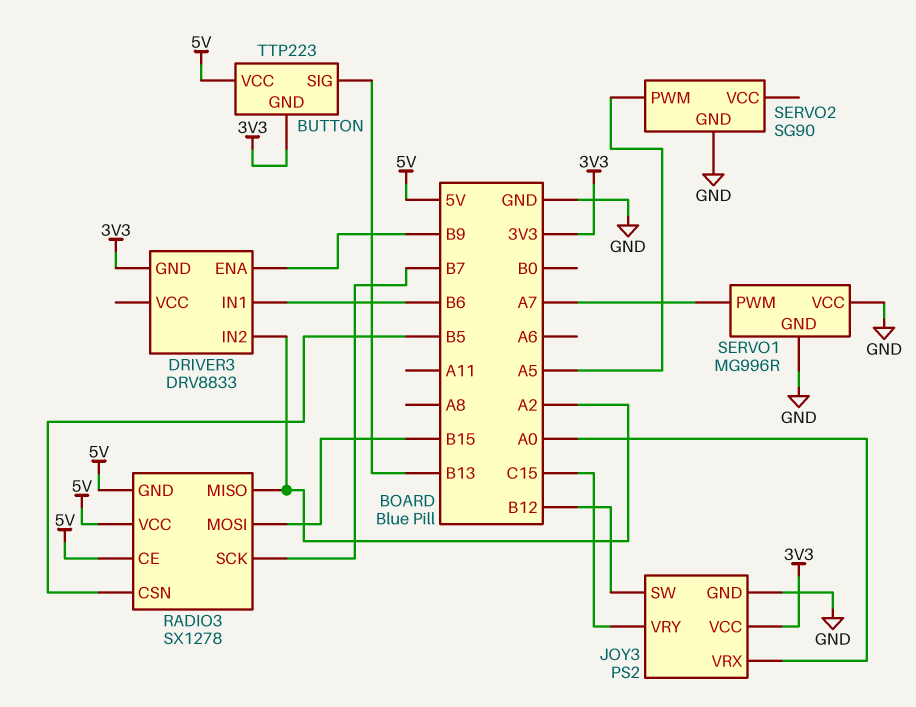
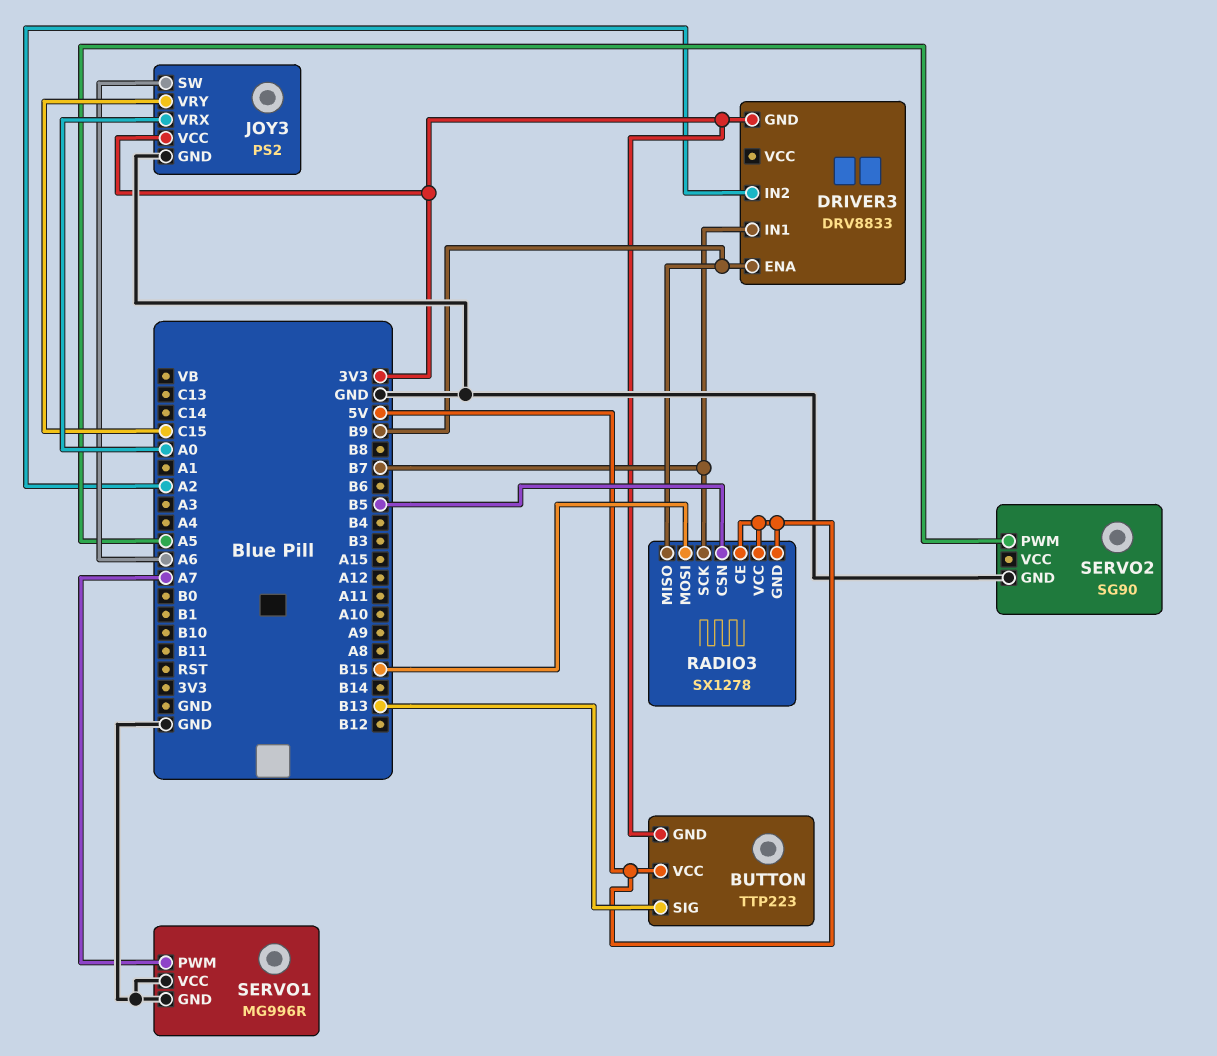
DRIVER3 pin IN1: B6 -> B7
JOY3 pin SW: B12 -> A6
RADIO3 pin MISO: A2 -> B9

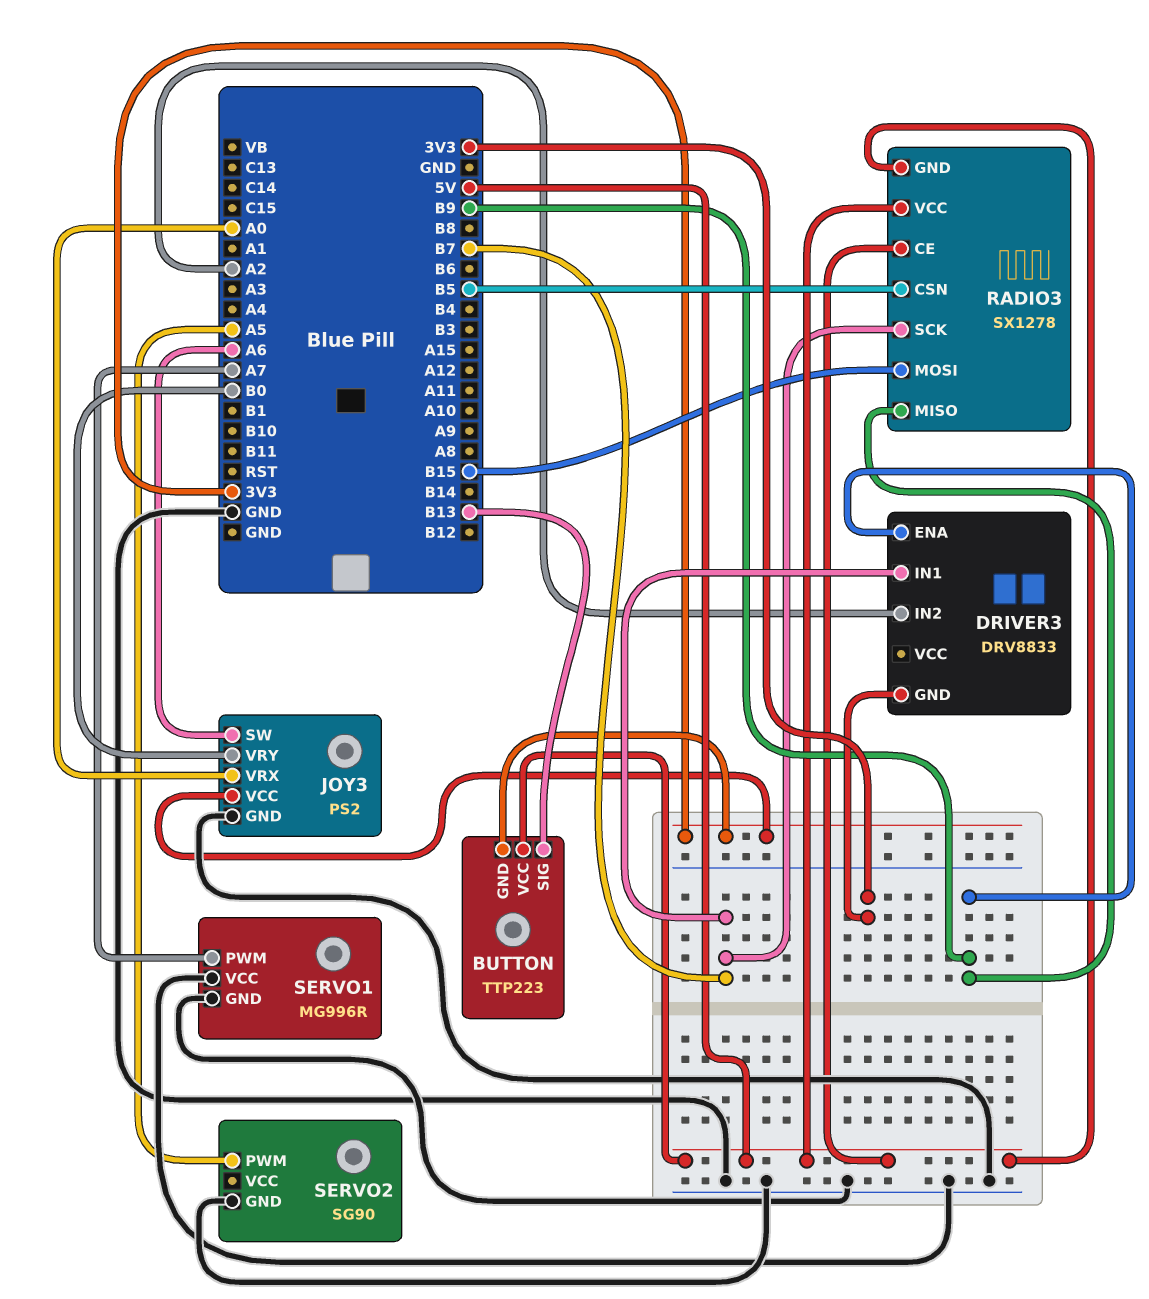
JOY3 pin VRY: C15 -> B0

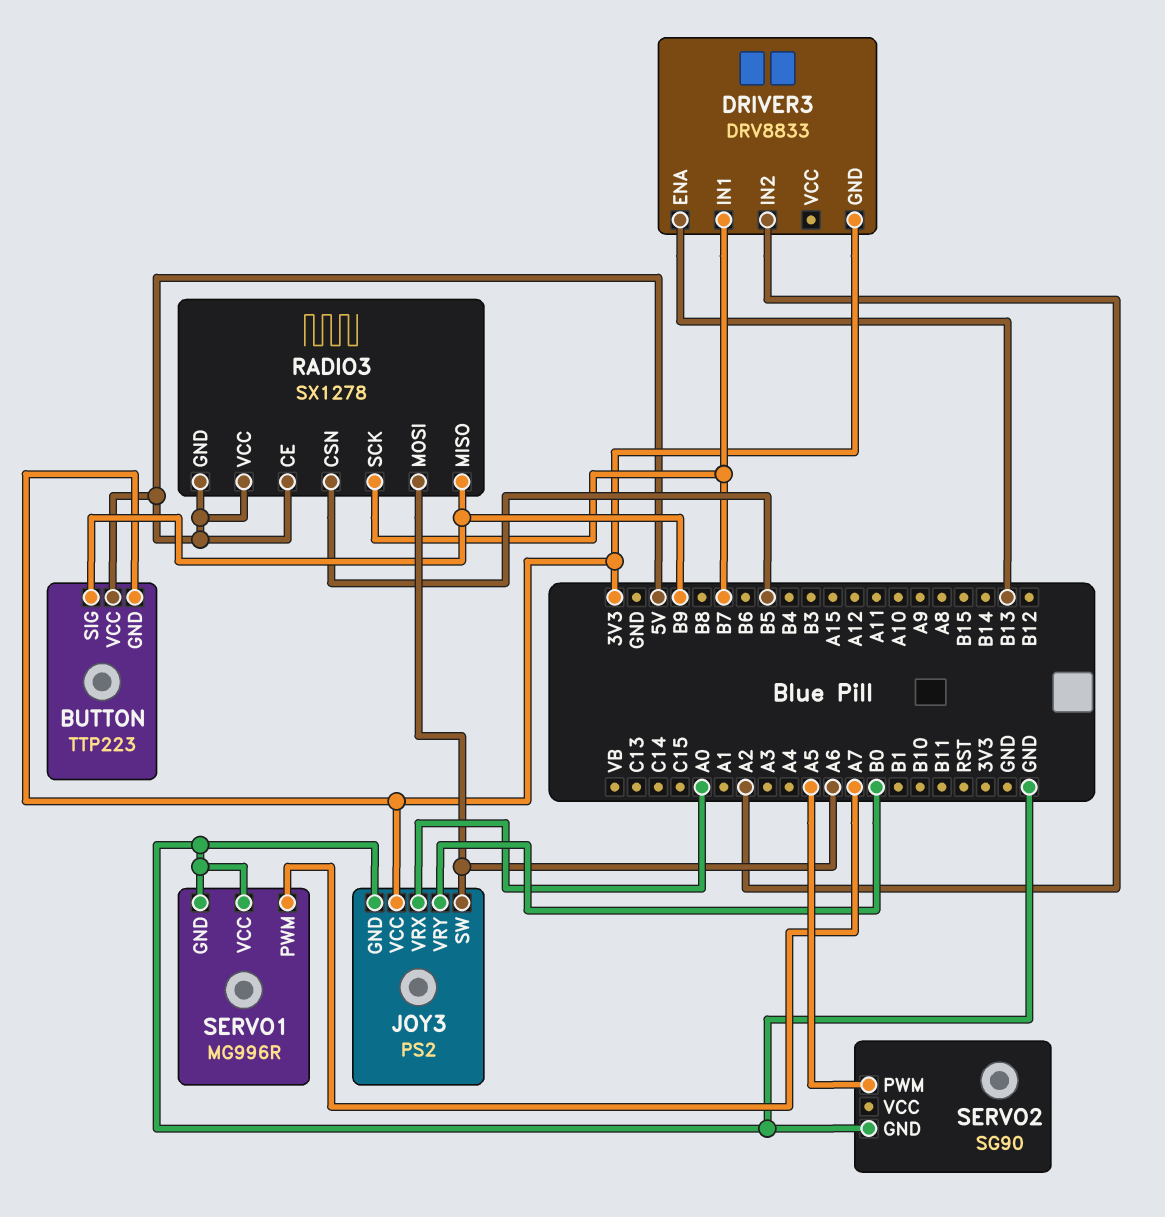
BUTTON pin SIG: B13 -> B9
DRIVER3 pin ENA: B9 -> B13
RADIO3 pin MOSI: B15 -> A6

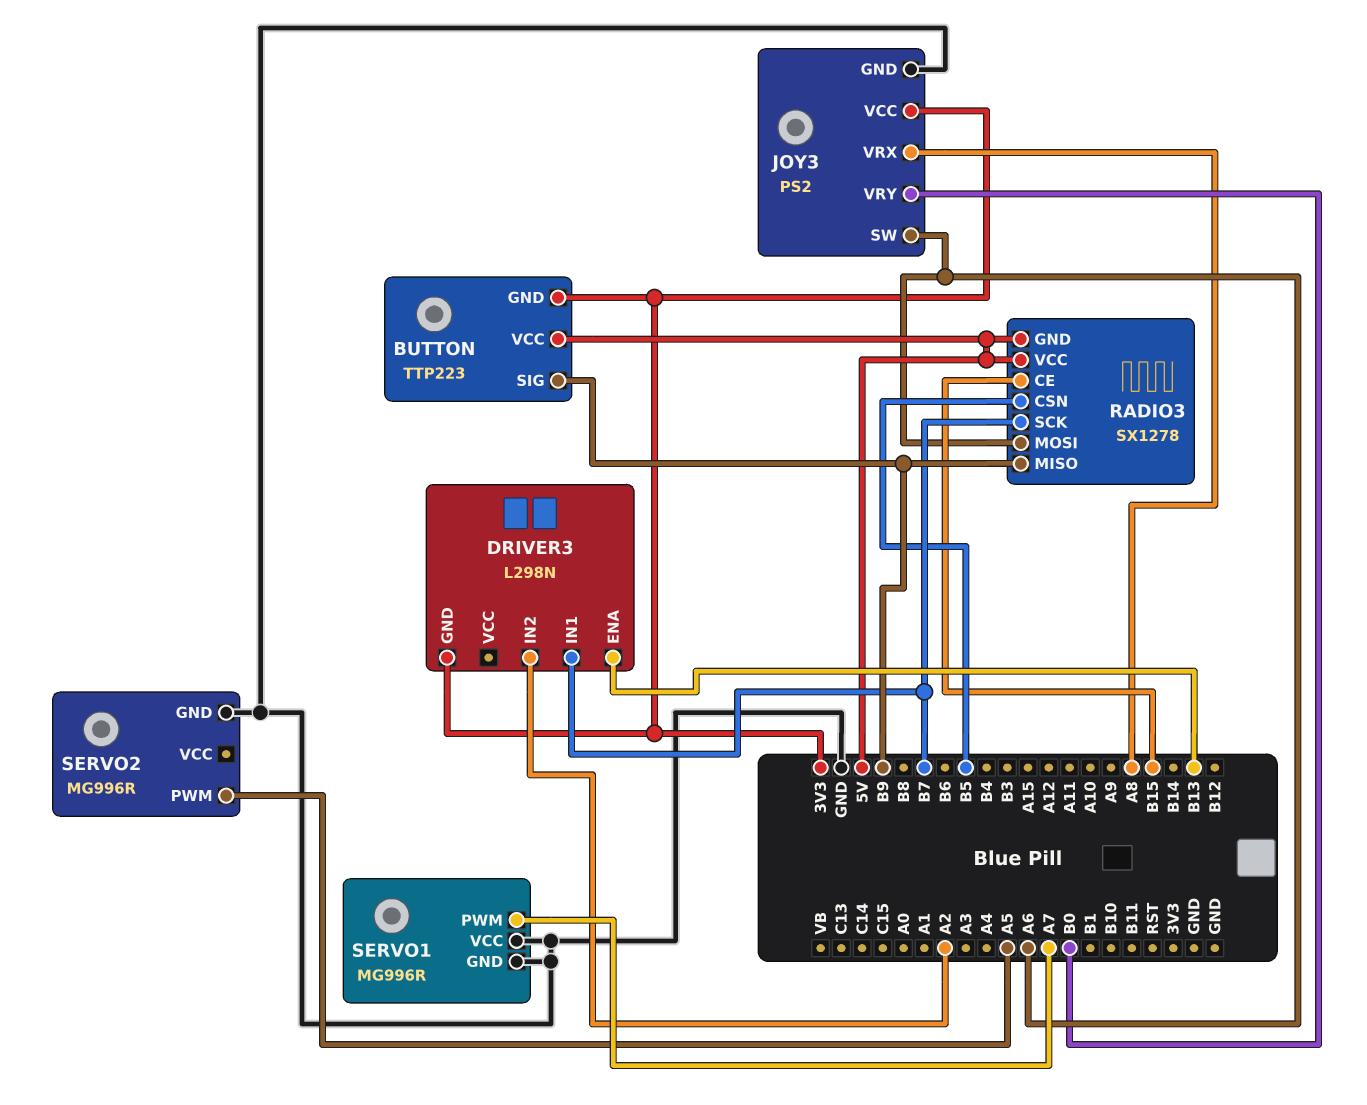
DRIVER3: DRV8833 -> L298N
JOY3 pin VRX: A0 -> A8
RADIO3 pin CE: 5V -> B15
SERVO2: SG90 -> MG996R

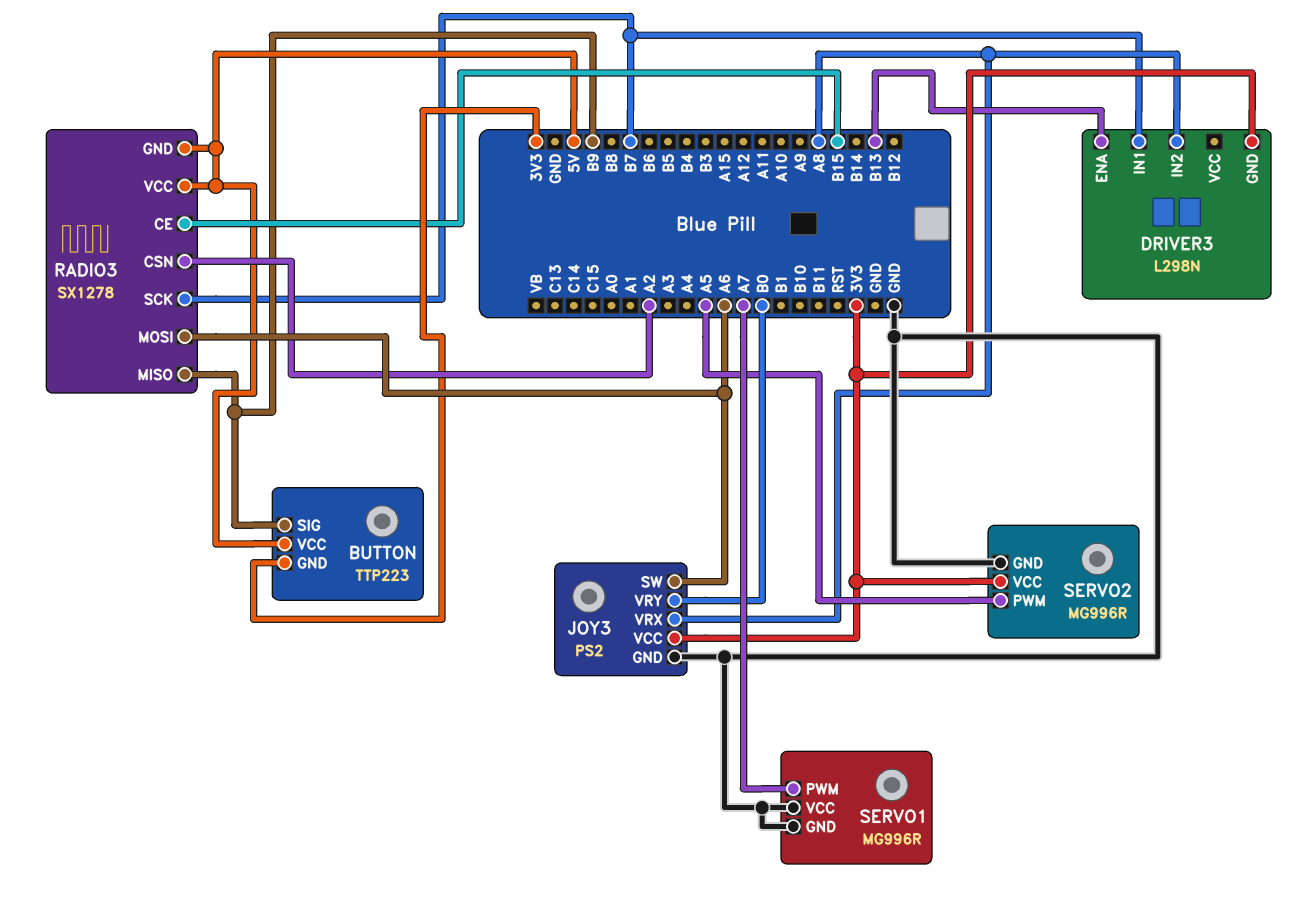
DRIVER3 pin IN2: A2 -> A8
RADIO3 pin CSN: B5 -> A2
SERVO2 pin VCC: none -> 3V3

